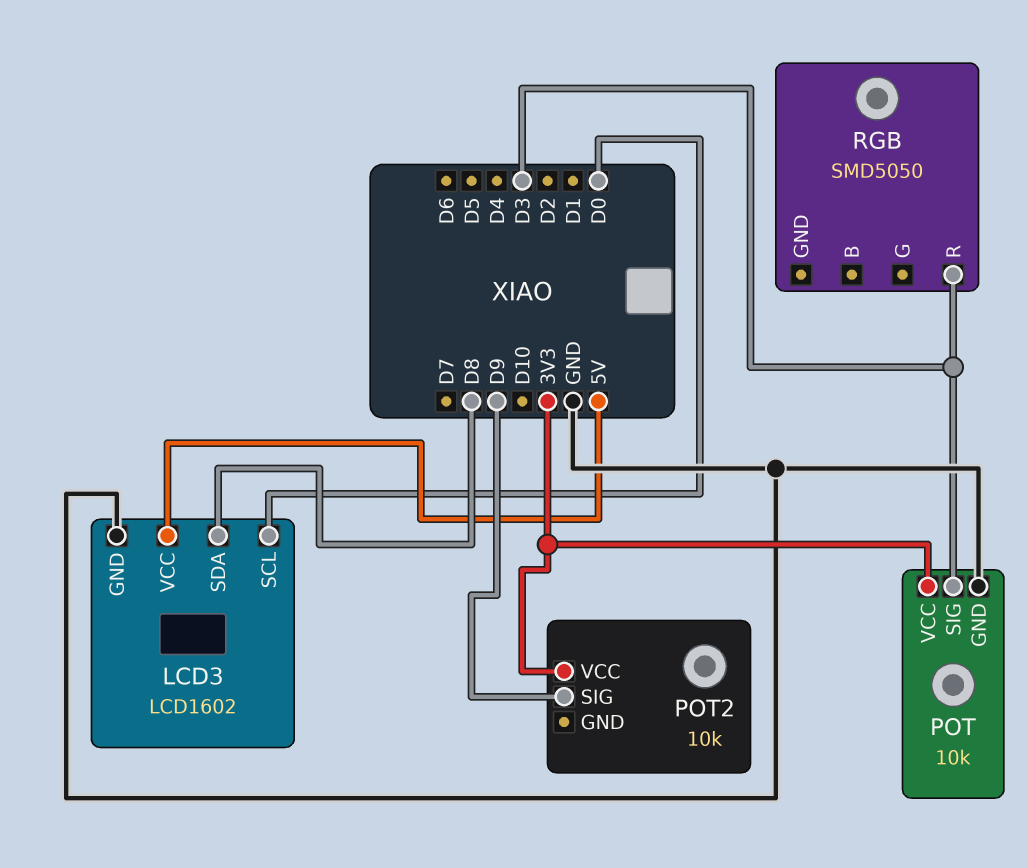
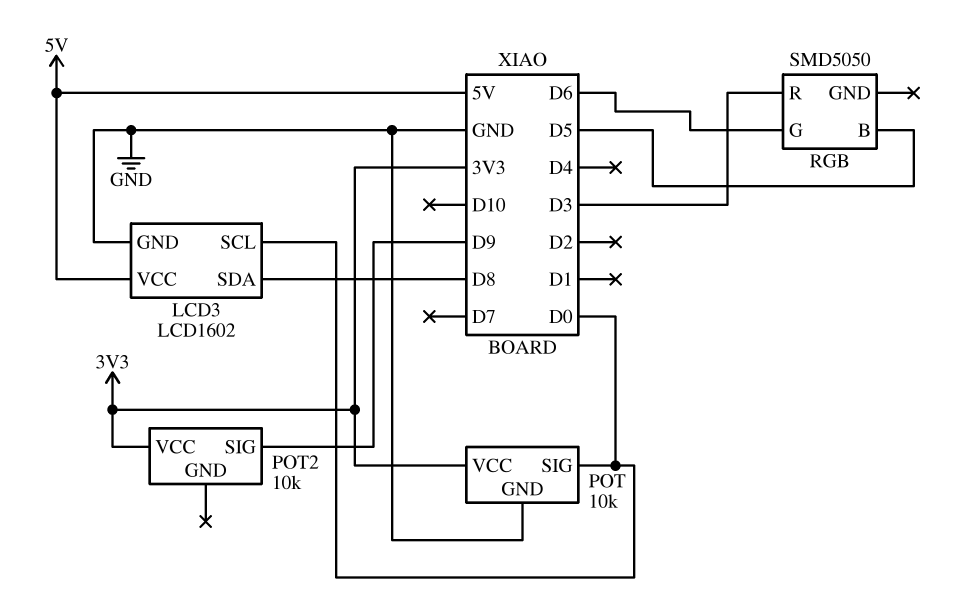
POT pin SIG: D3 -> D0
RGB pin B: none -> D5
RGB pin G: none -> D6

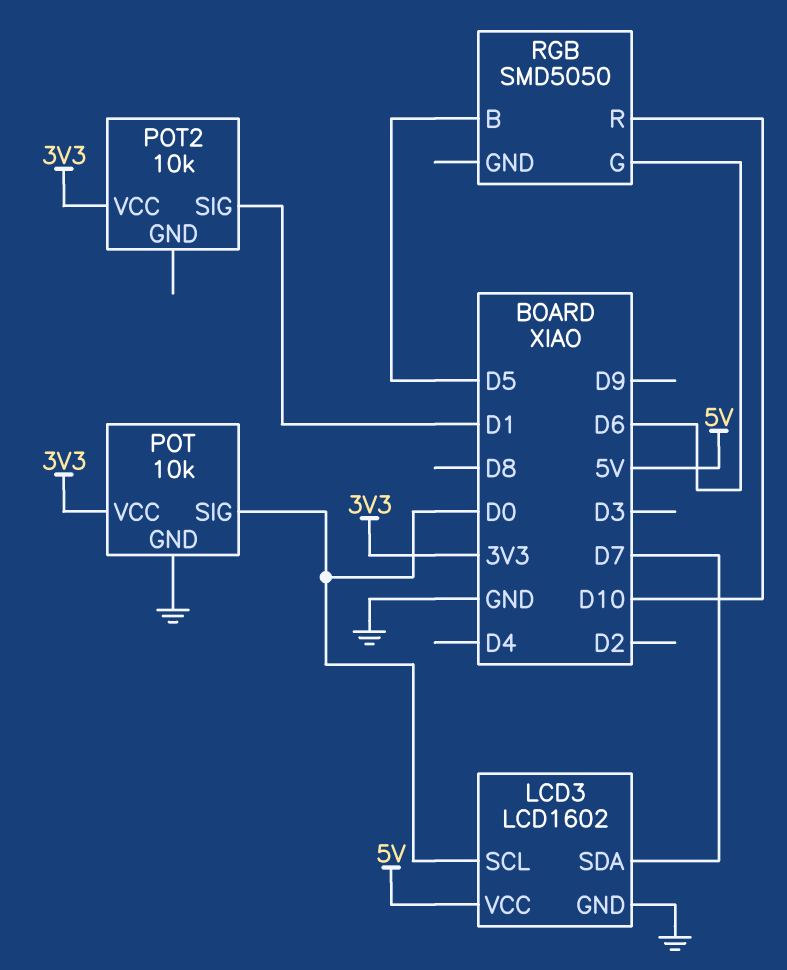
LCD3 pin SDA: D8 -> D7
POT2 pin SIG: D9 -> D1
RGB pin R: D3 -> D10

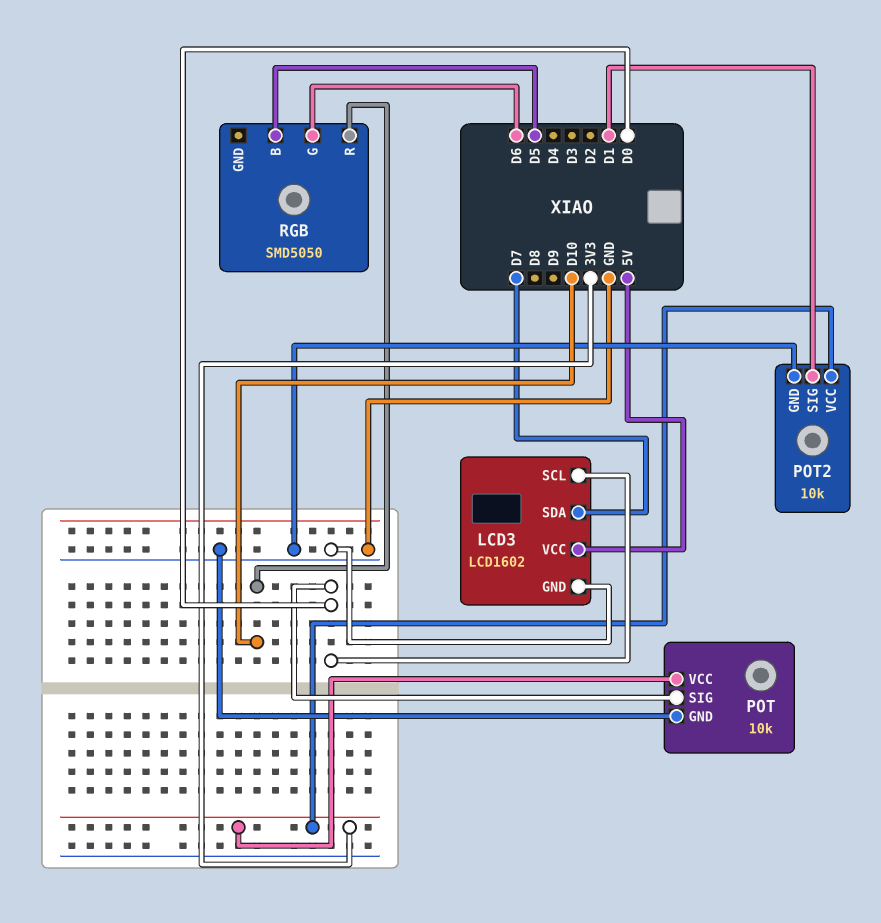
POT2 pin GND: none -> GND

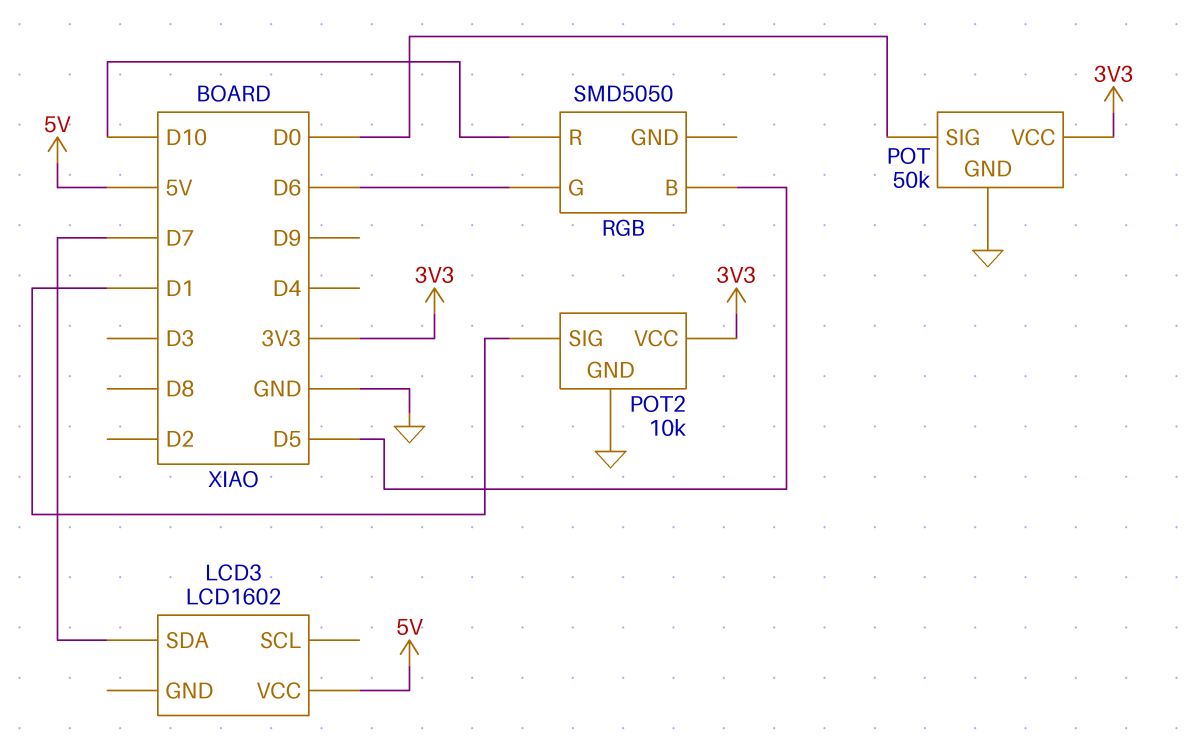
LCD3 pin GND: GND -> none
LCD3 pin SCL: D0 -> none
POT: 10k -> 50k

